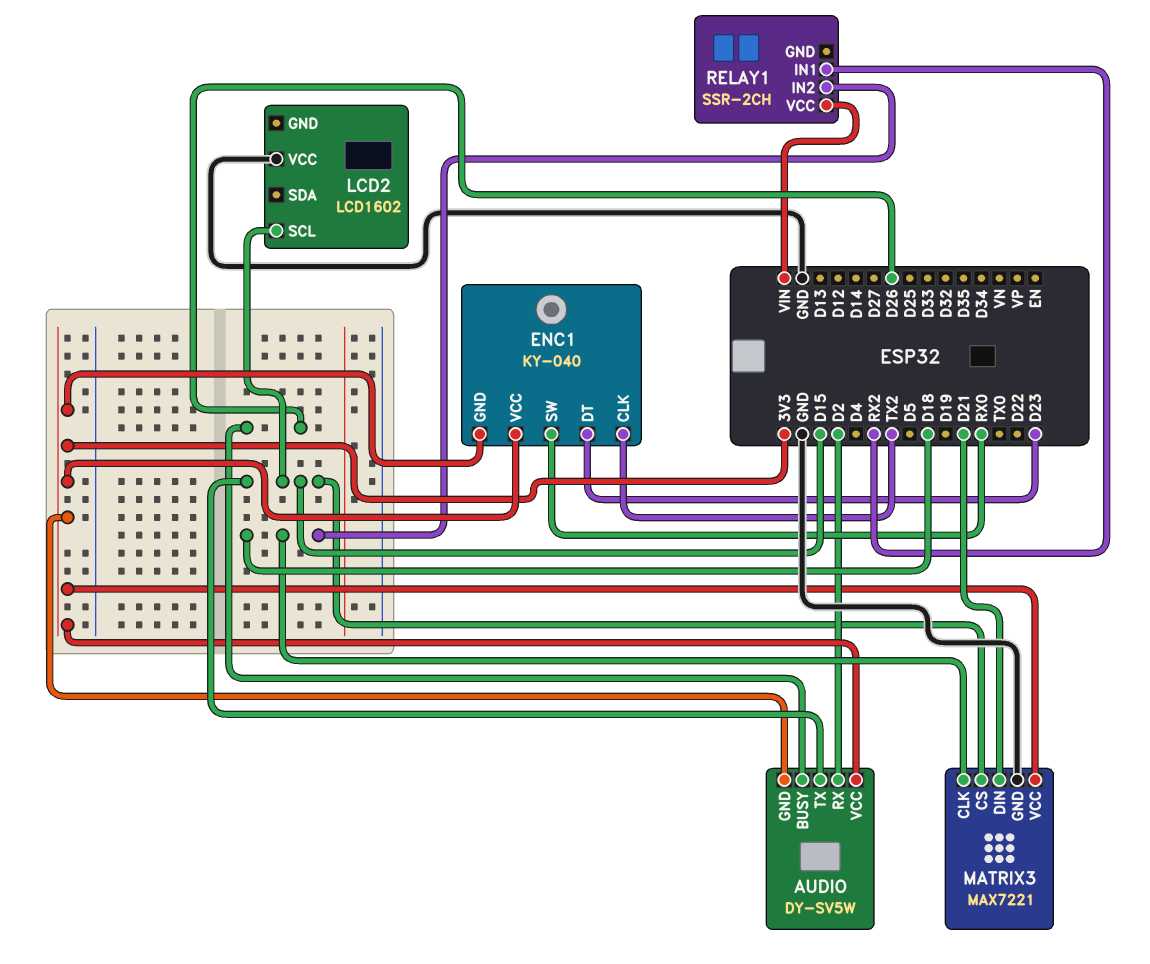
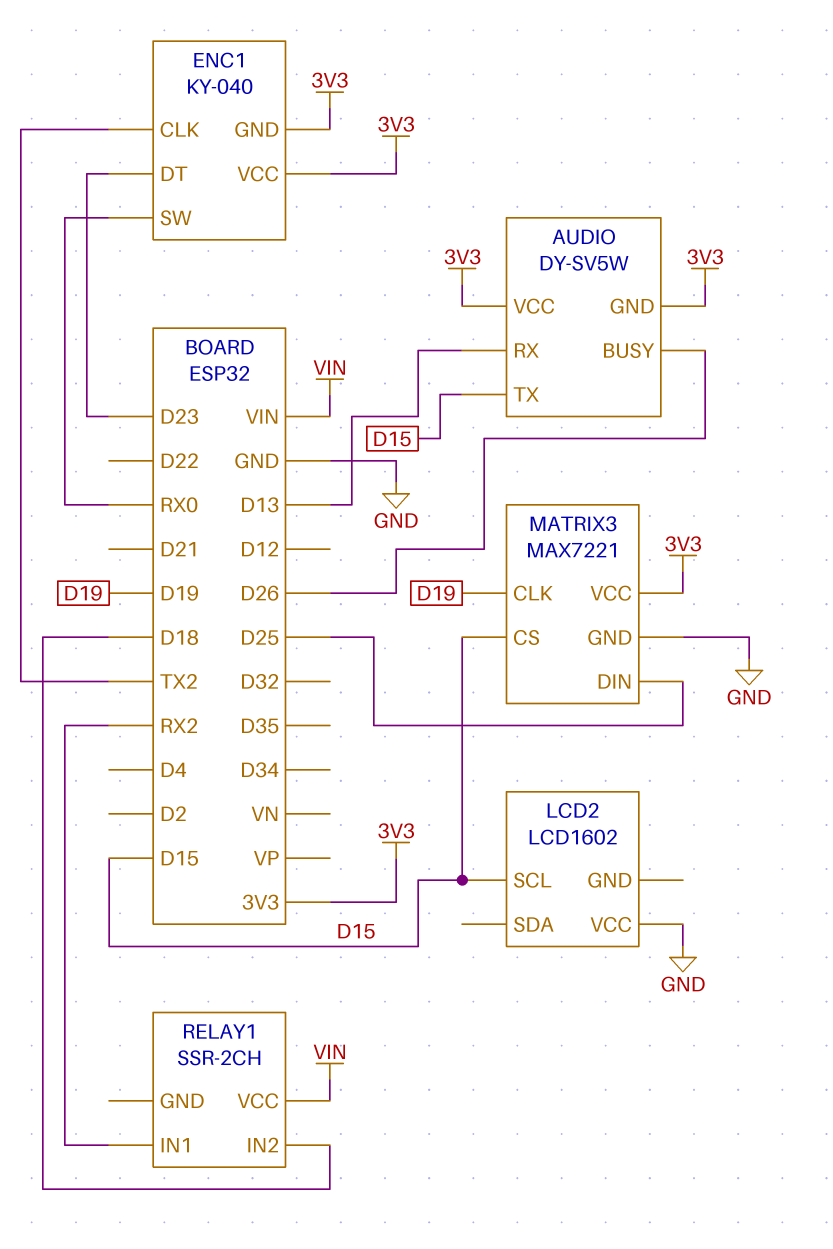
AUDIO pin RX: D2 -> D13
MATRIX3 pin CLK: D18 -> D19
MATRIX3 pin DIN: D21 -> D25

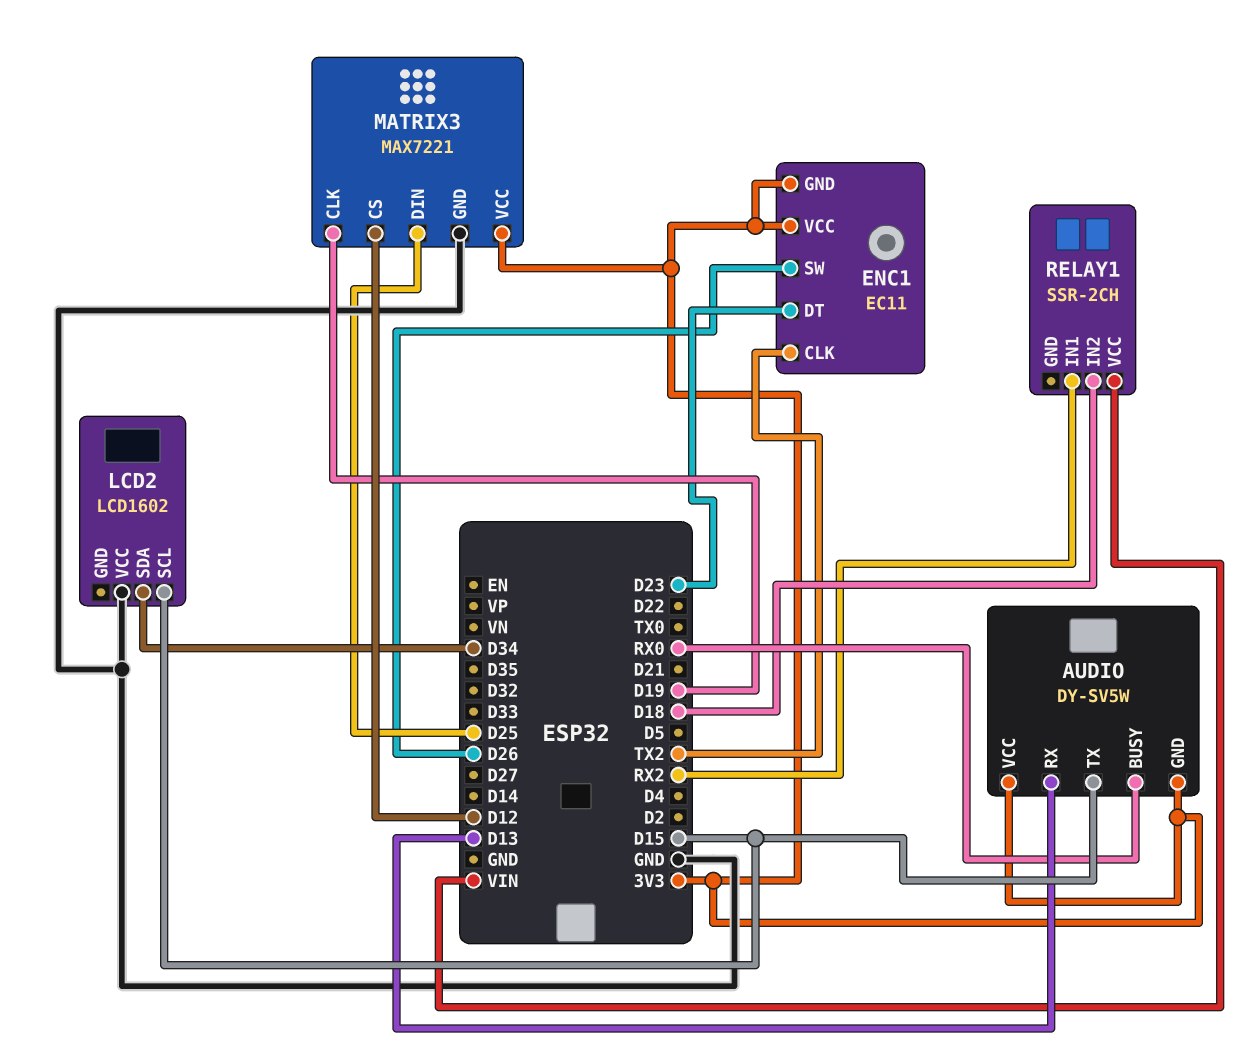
AUDIO pin BUSY: D26 -> RX0
ENC1: KY-040 -> EC11
ENC1 pin SW: RX0 -> D26
LCD2 pin SDA: none -> D34
MATRIX3 pin CS: D15 -> D12

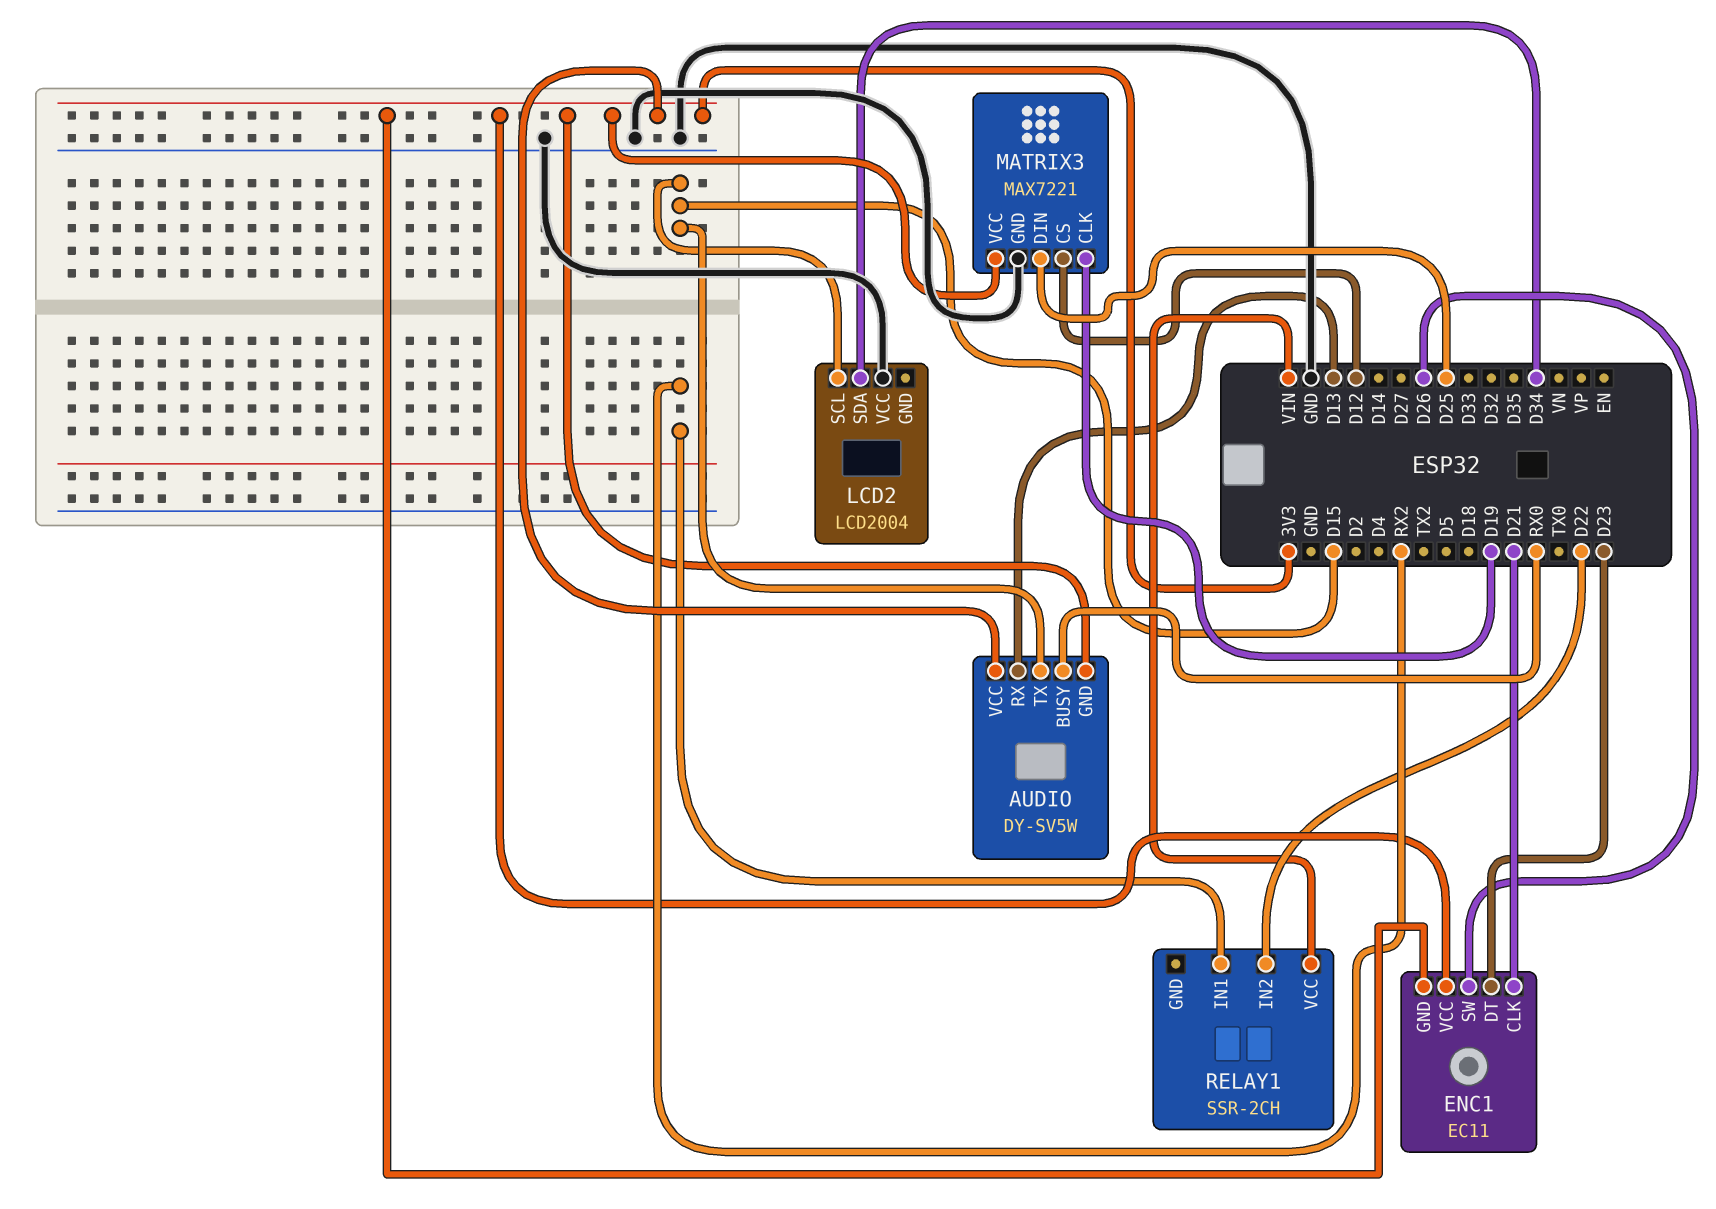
ENC1 pin CLK: TX2 -> D21
LCD2: LCD1602 -> LCD2004
RELAY1 pin IN2: D18 -> D22

